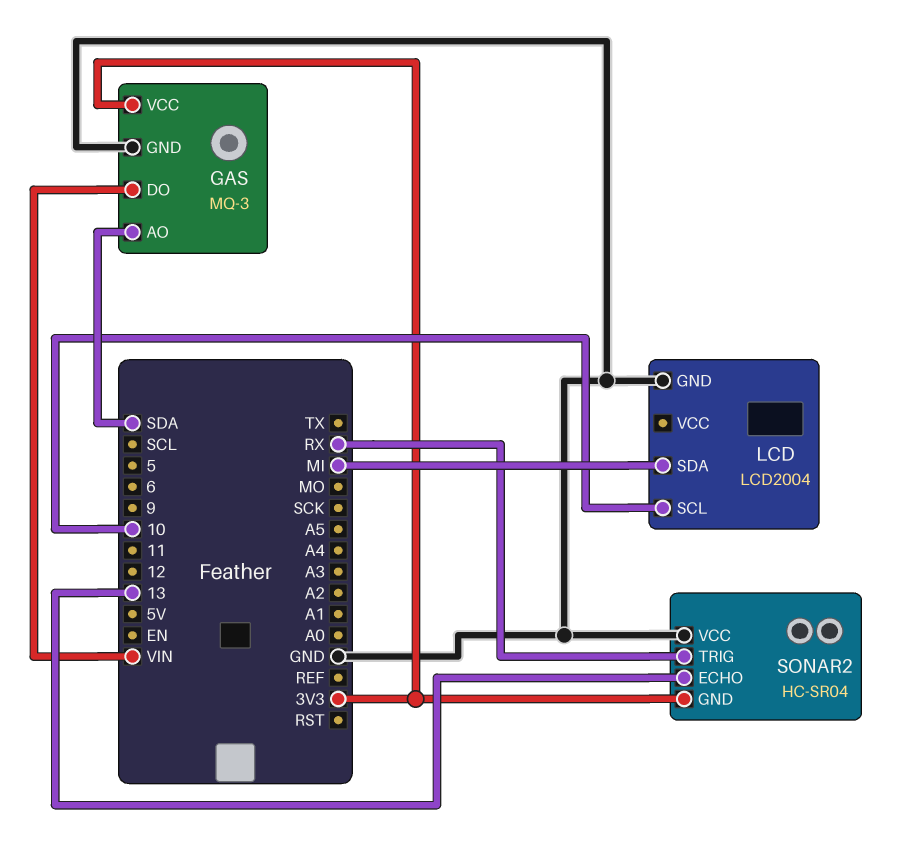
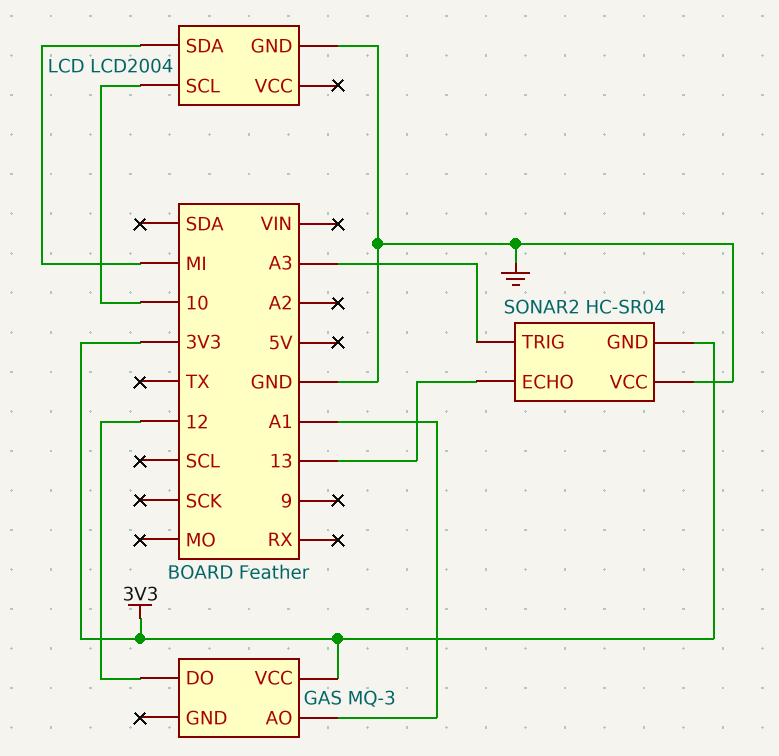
GAS pin AO: SDA -> A1
GAS pin DO: VIN -> 12
GAS pin GND: GND -> none
SONAR2 pin TRIG: RX -> A3

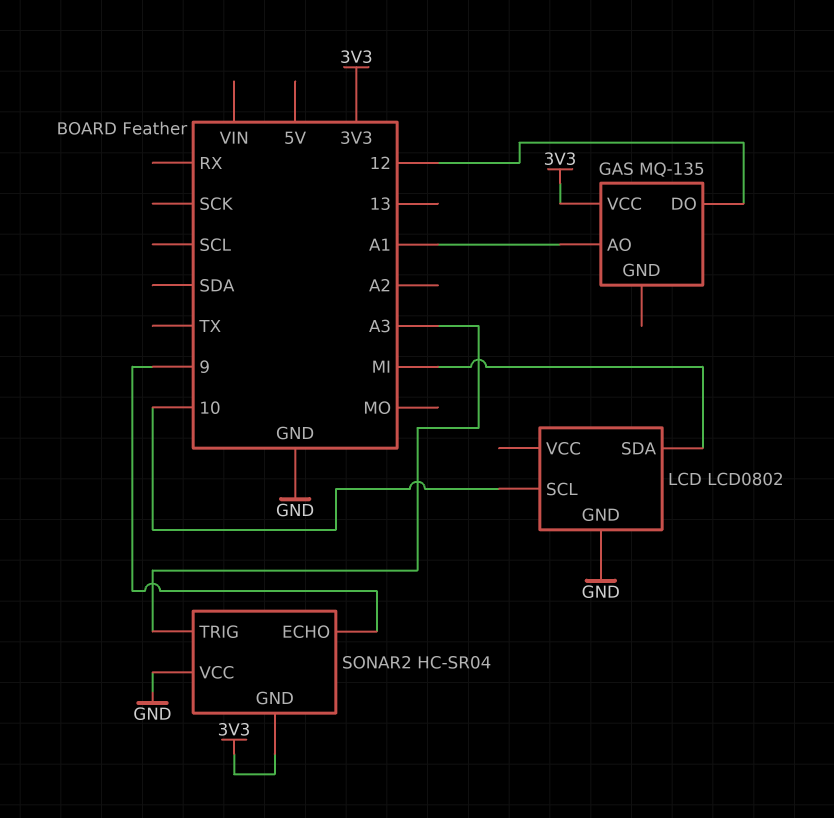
GAS: MQ-3 -> MQ-135
LCD: LCD2004 -> LCD0802
SONAR2 pin ECHO: 13 -> 9

